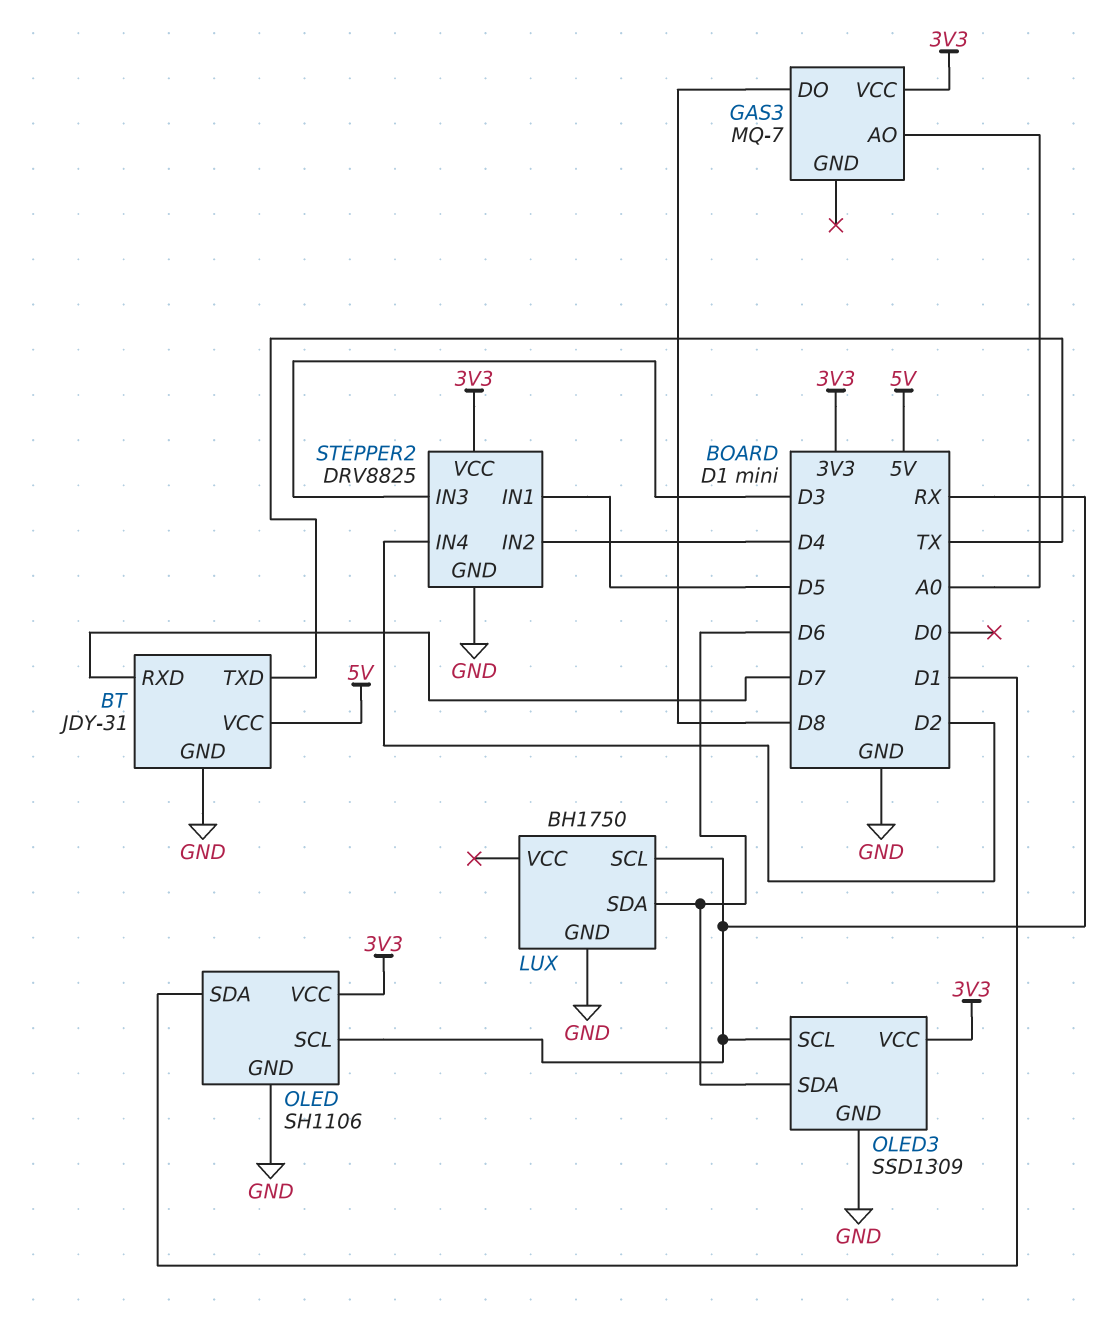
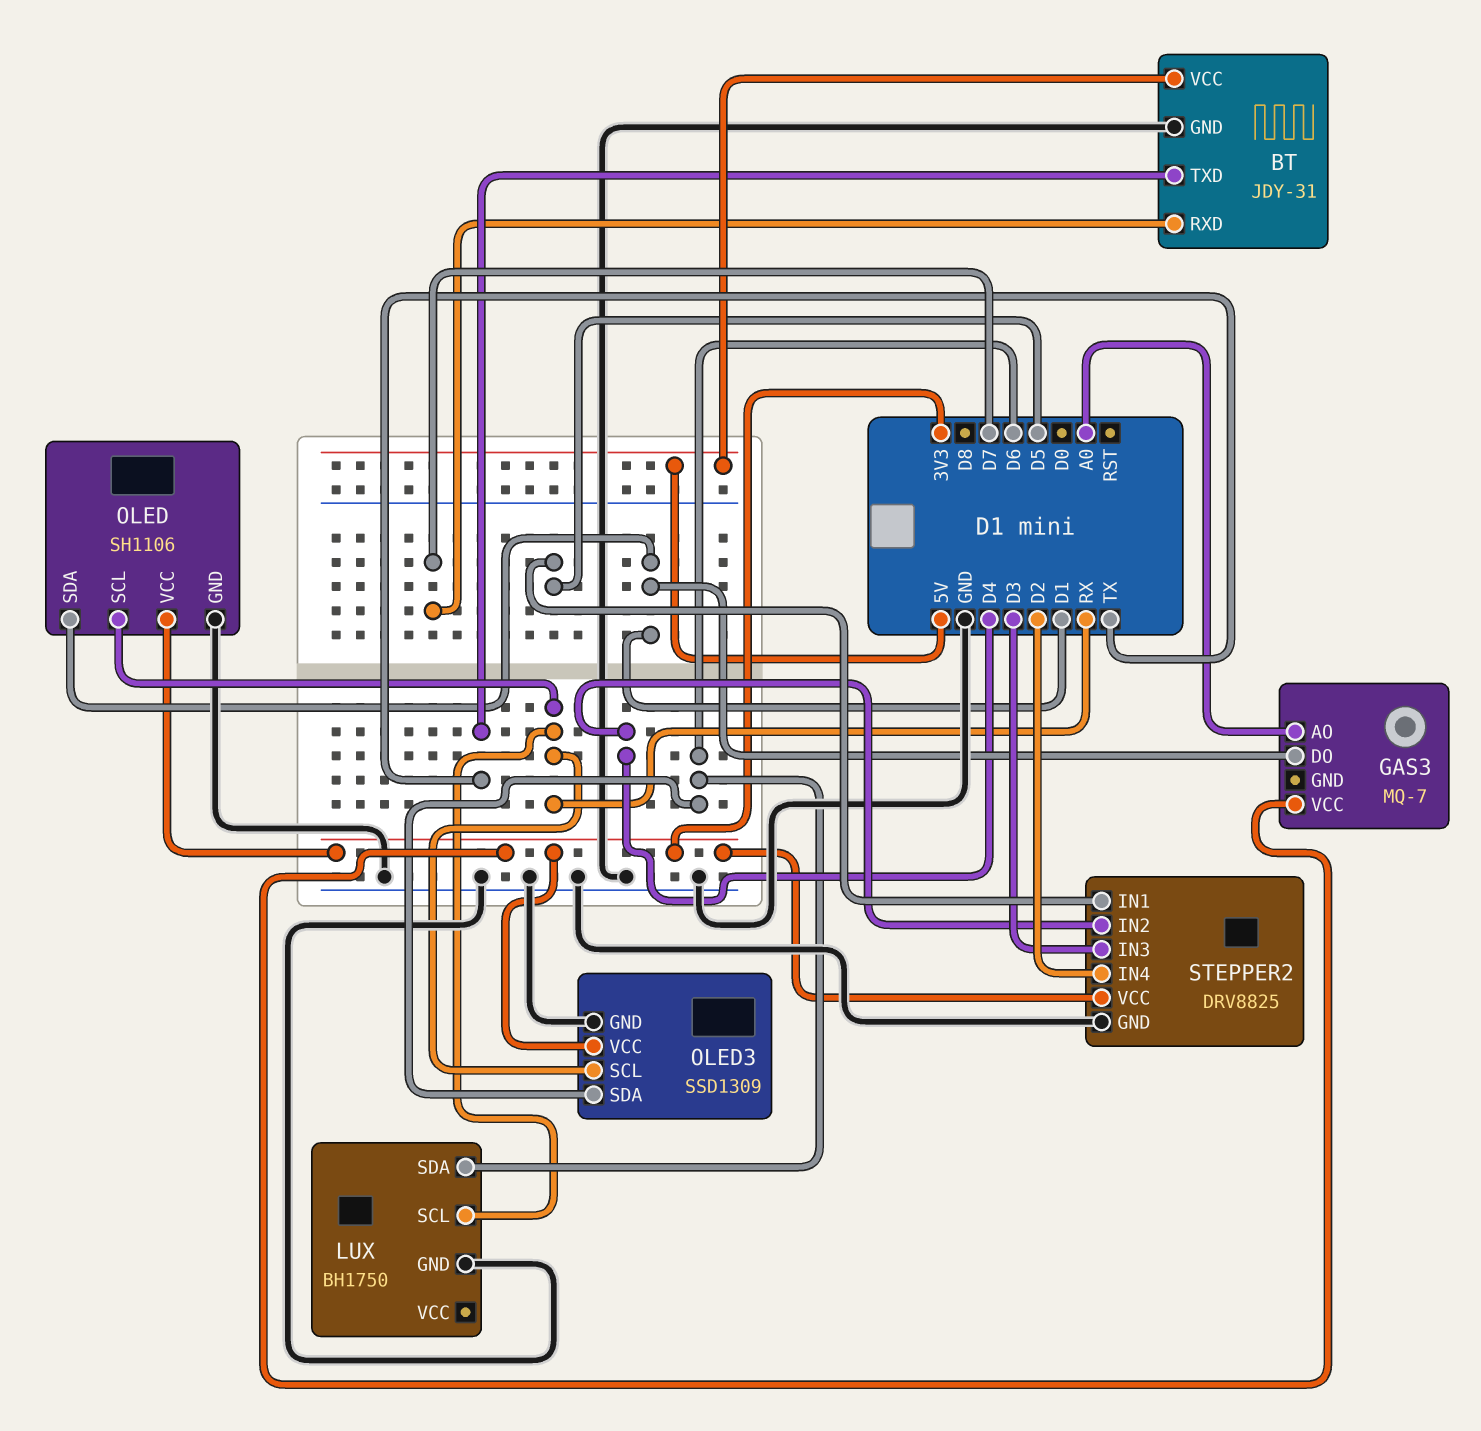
GAS3 pin DO: D8 -> D1

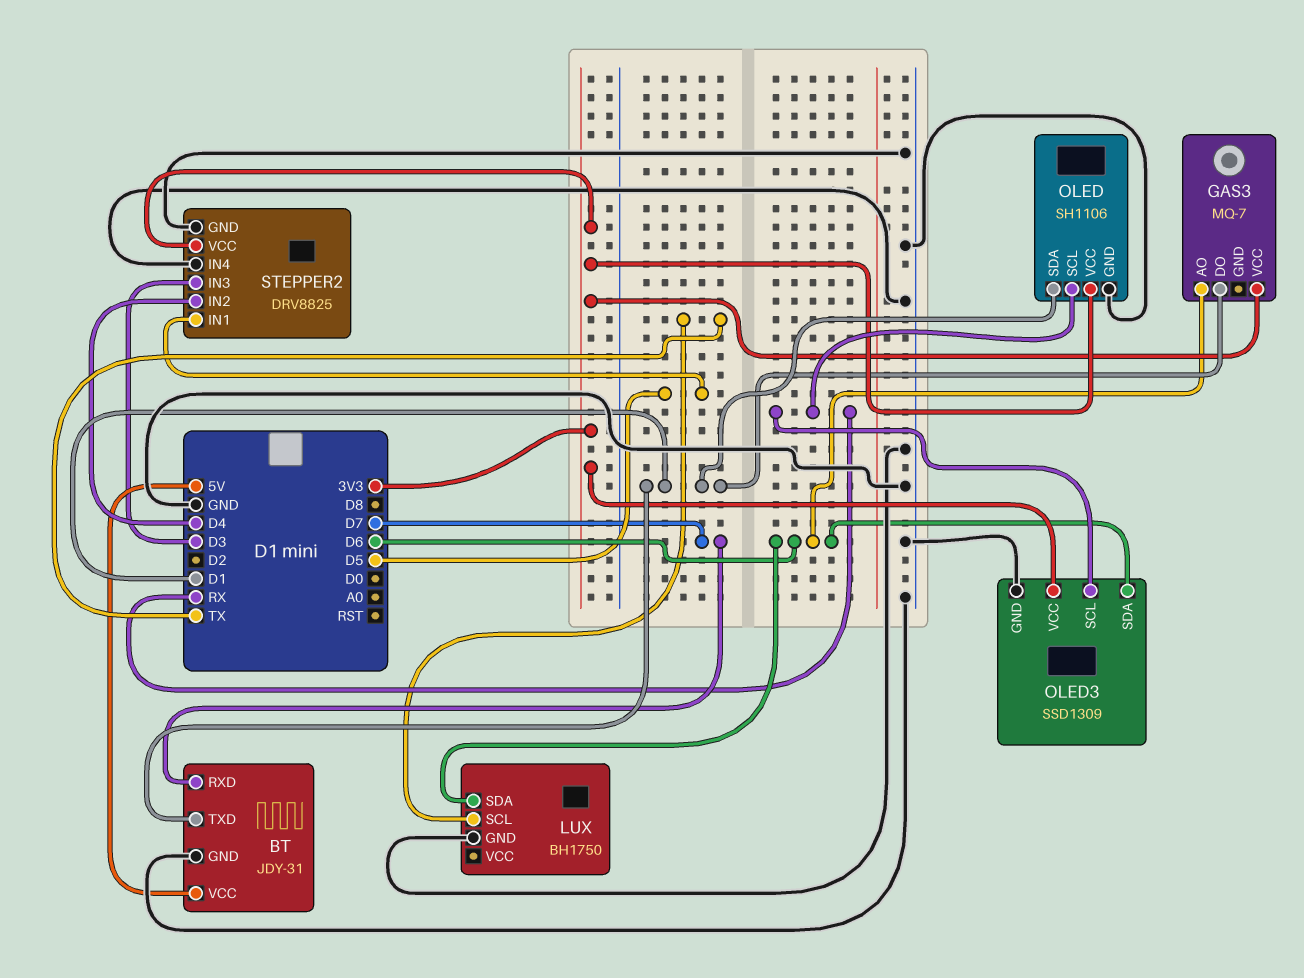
BT pin TXD: TX -> D1
GAS3 pin AO: A0 -> D6
LUX pin SCL: RX -> TX
STEPPER2 pin IN4: D2 -> GND

